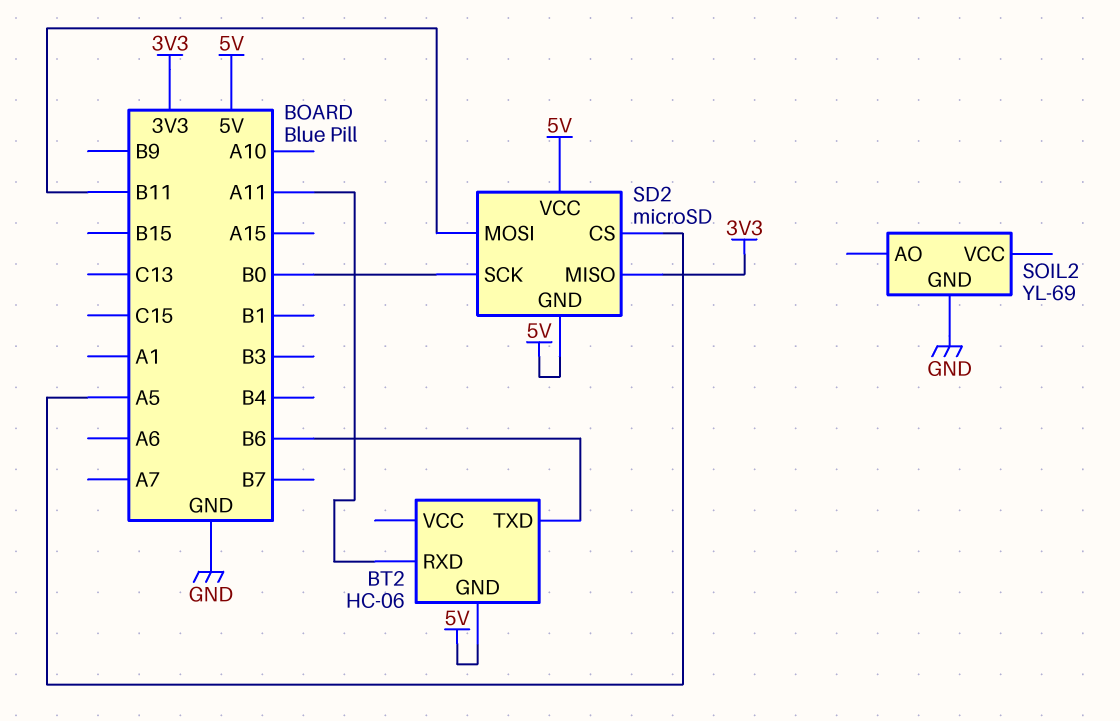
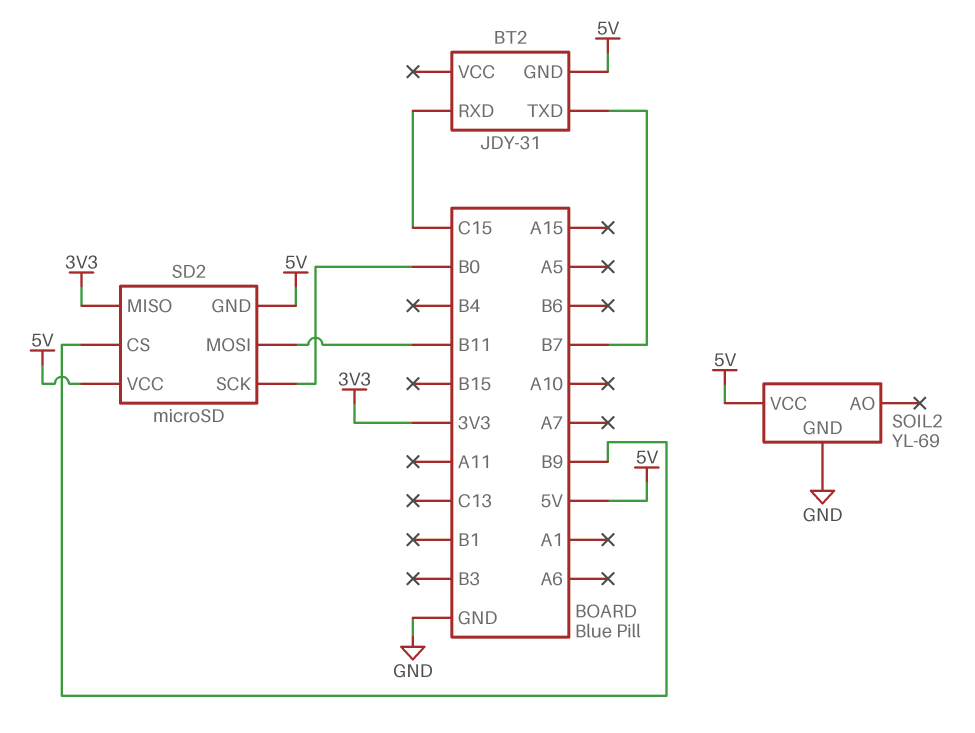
BT2: HC-06 -> JDY-31
BT2 pin RXD: A11 -> C15
BT2 pin TXD: B6 -> B7
SD2 pin CS: A5 -> B9
SOIL2 pin VCC: none -> 5V

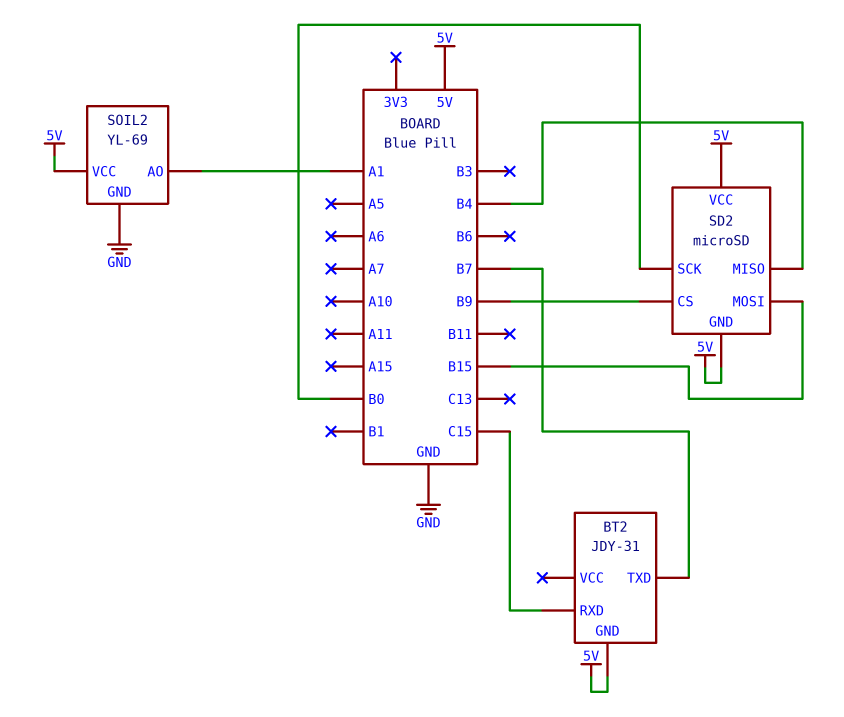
SD2 pin MISO: 3V3 -> B4
SD2 pin MOSI: B11 -> B15
SOIL2 pin AO: none -> A1

